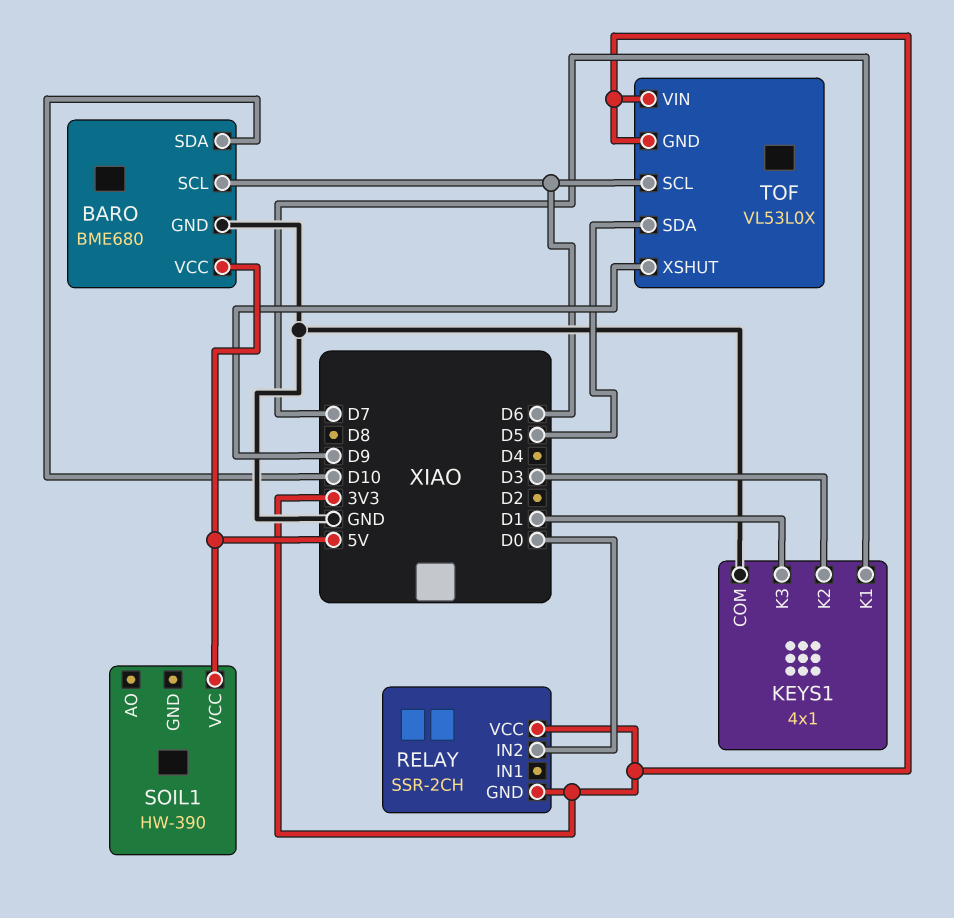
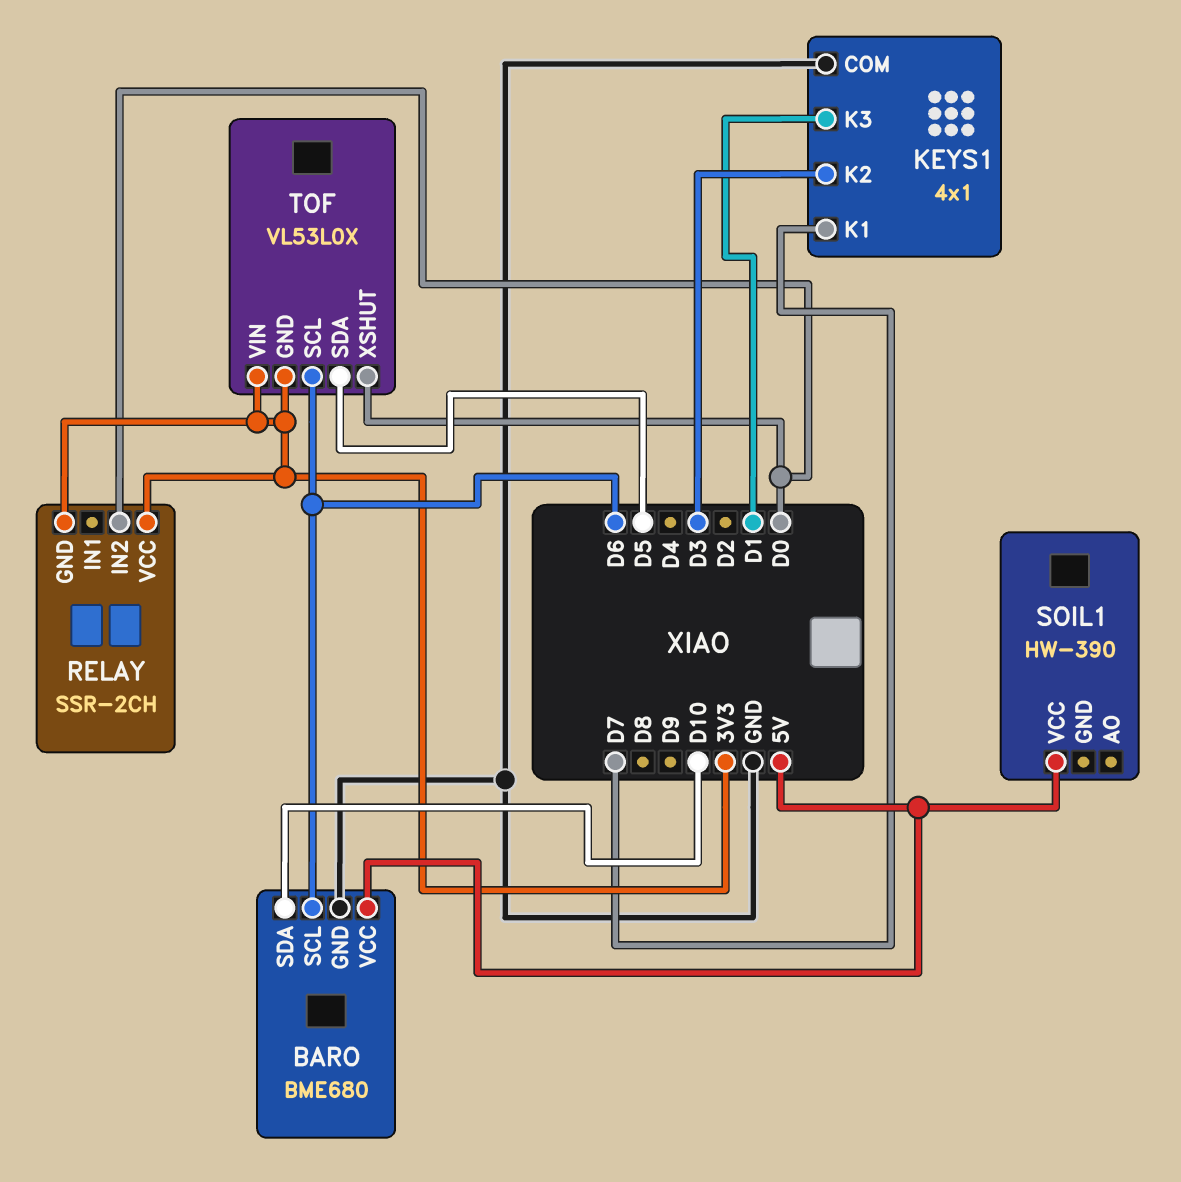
TOF pin XSHUT: D9 -> D0

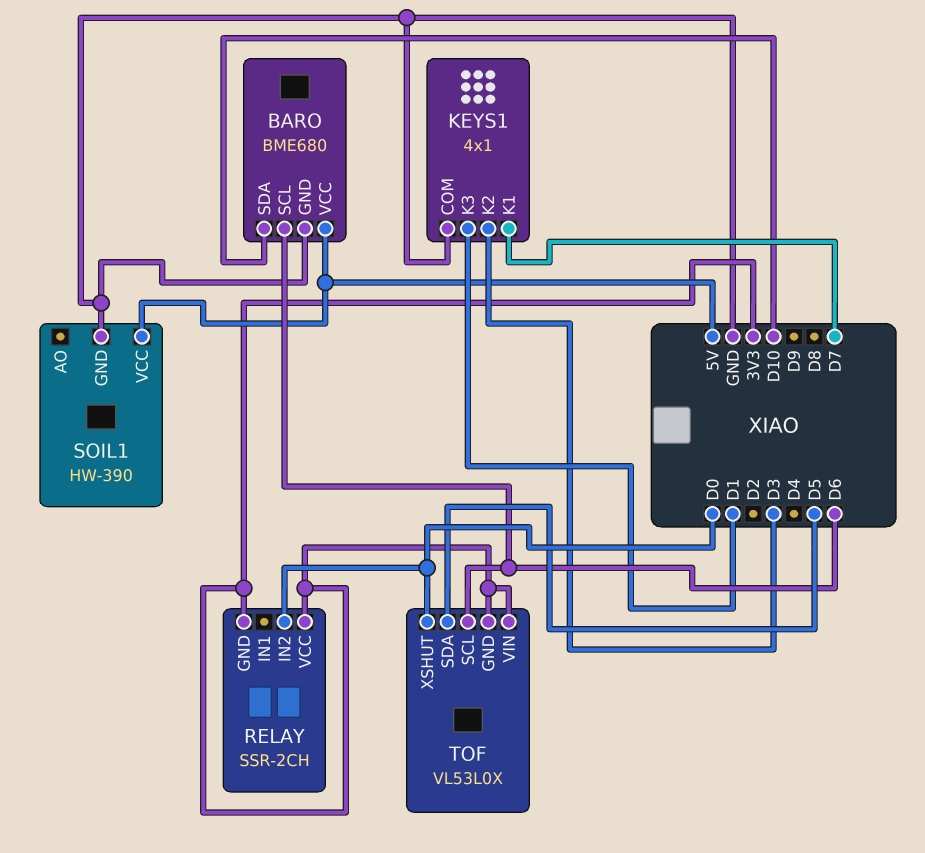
SOIL1 pin GND: none -> GND

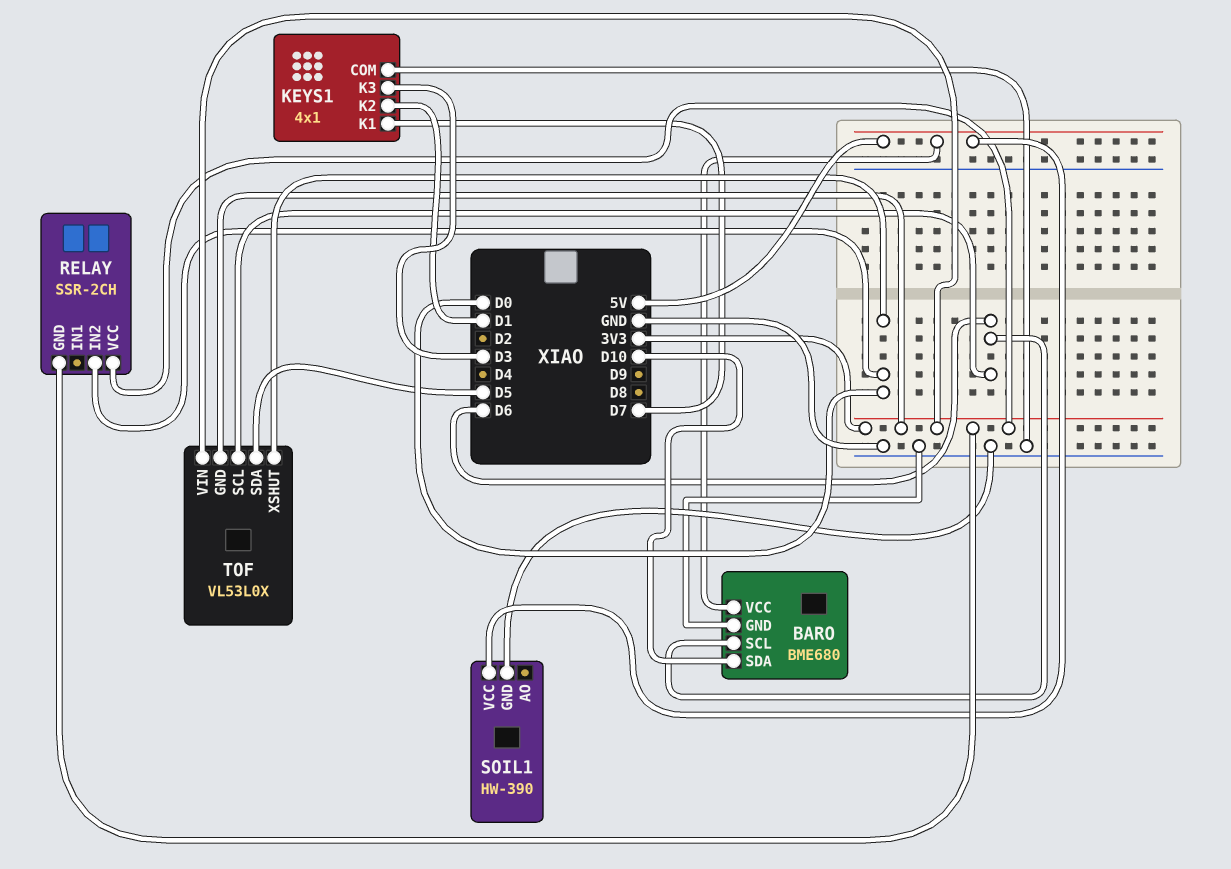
KEYS1 pin K2: D3 -> D1
KEYS1 pin K3: D1 -> D3

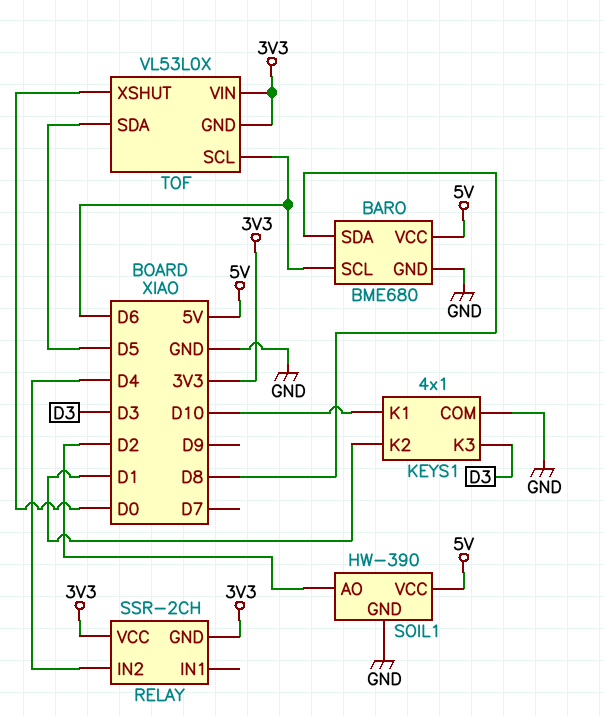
BARO pin SDA: D10 -> D8
KEYS1 pin K1: D7 -> D10
RELAY pin IN2: D0 -> D4
SOIL1 pin AO: none -> D2

